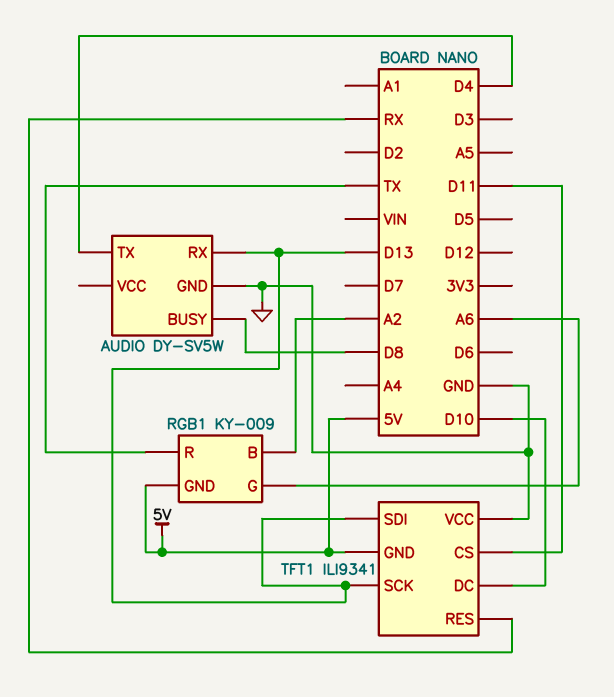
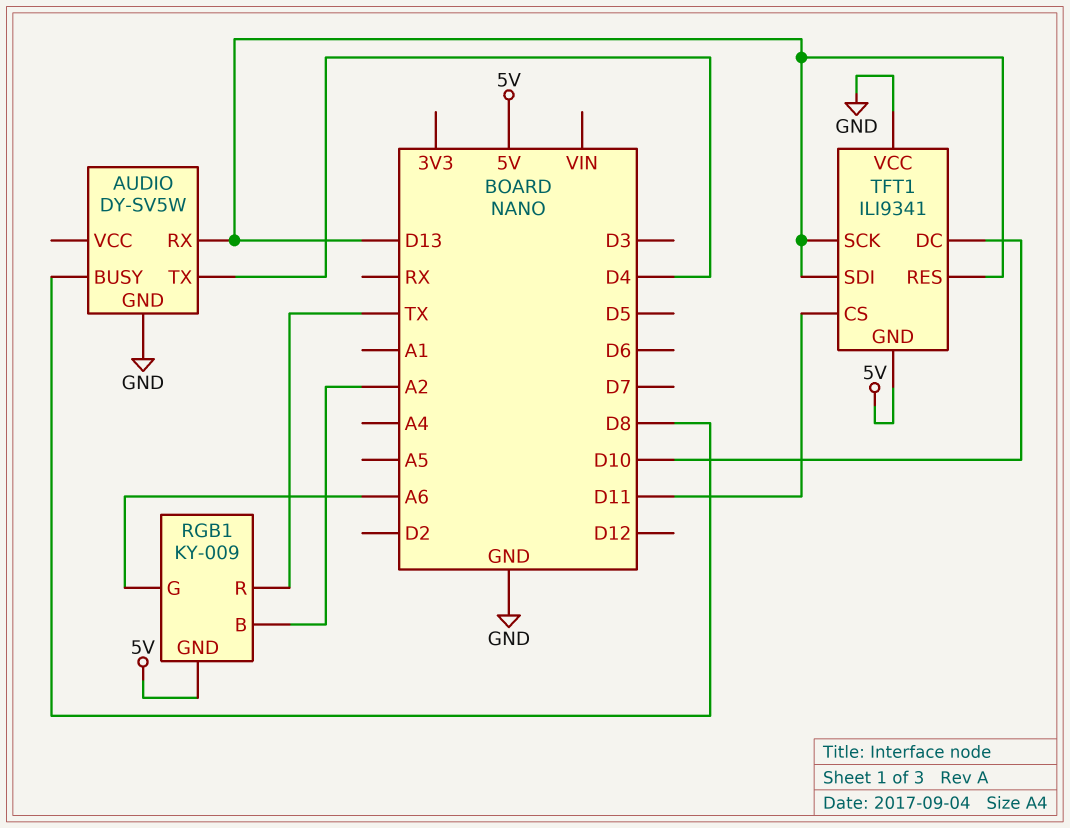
TFT1 pin RES: RX -> D13

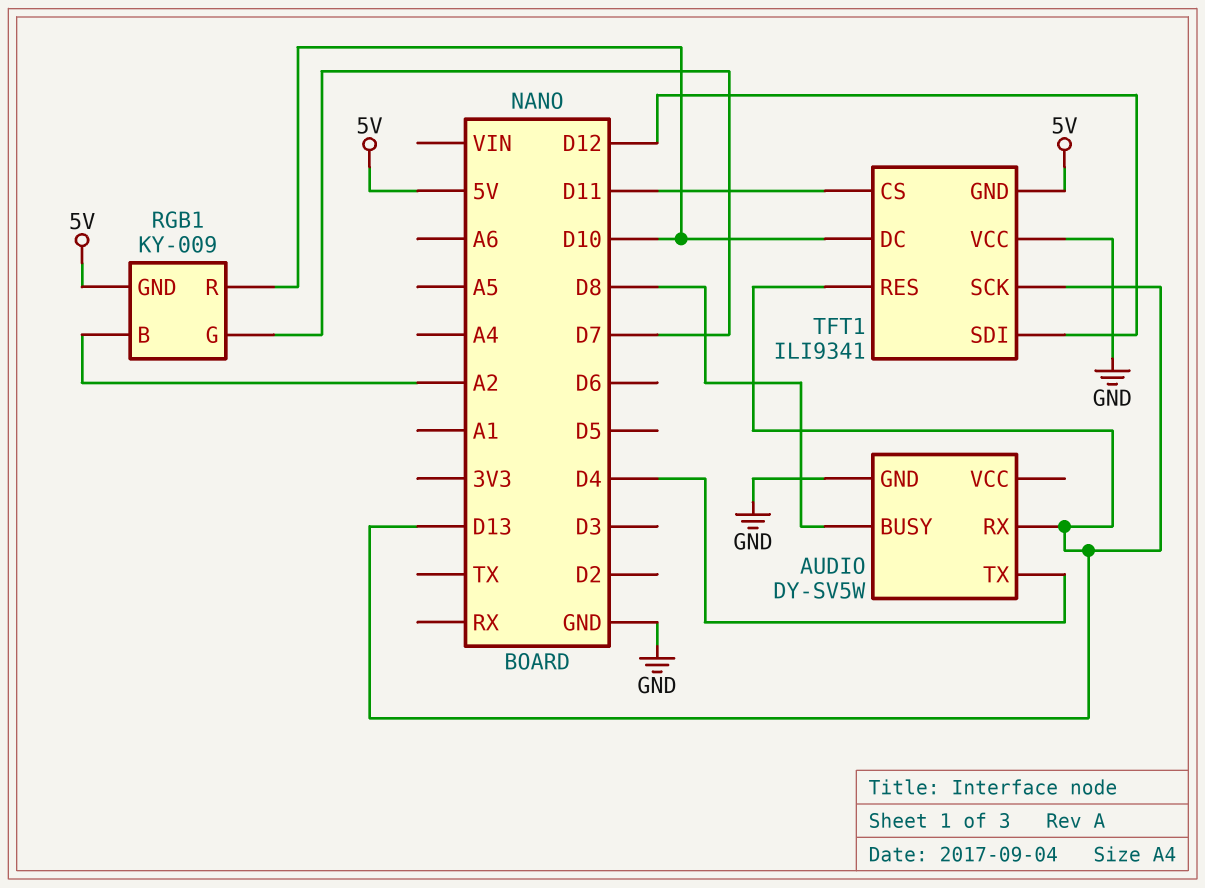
RGB1 pin G: A6 -> D7
RGB1 pin R: TX -> D10
TFT1 pin SDI: D13 -> D12

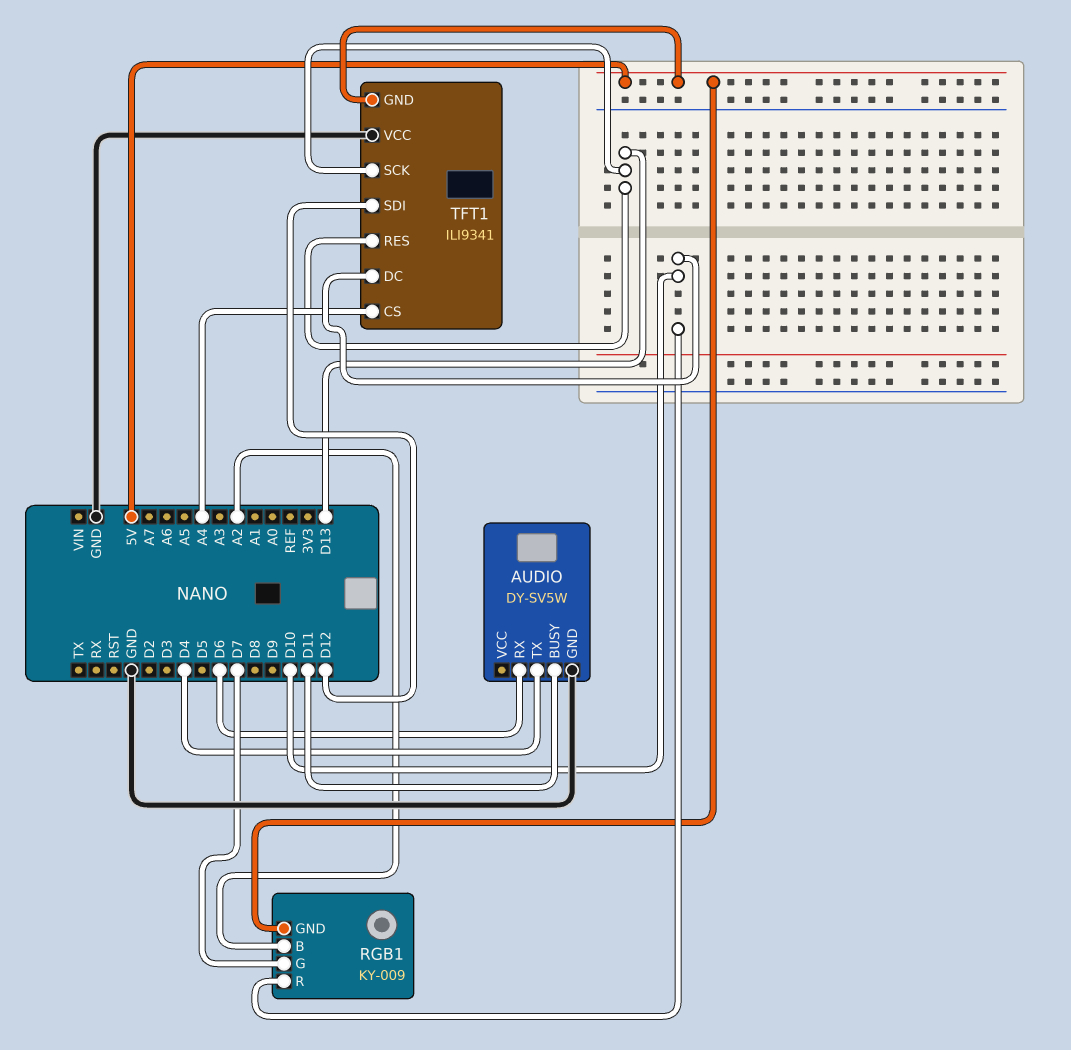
AUDIO pin BUSY: D8 -> D11
AUDIO pin RX: D13 -> D6
TFT1 pin CS: D11 -> A4

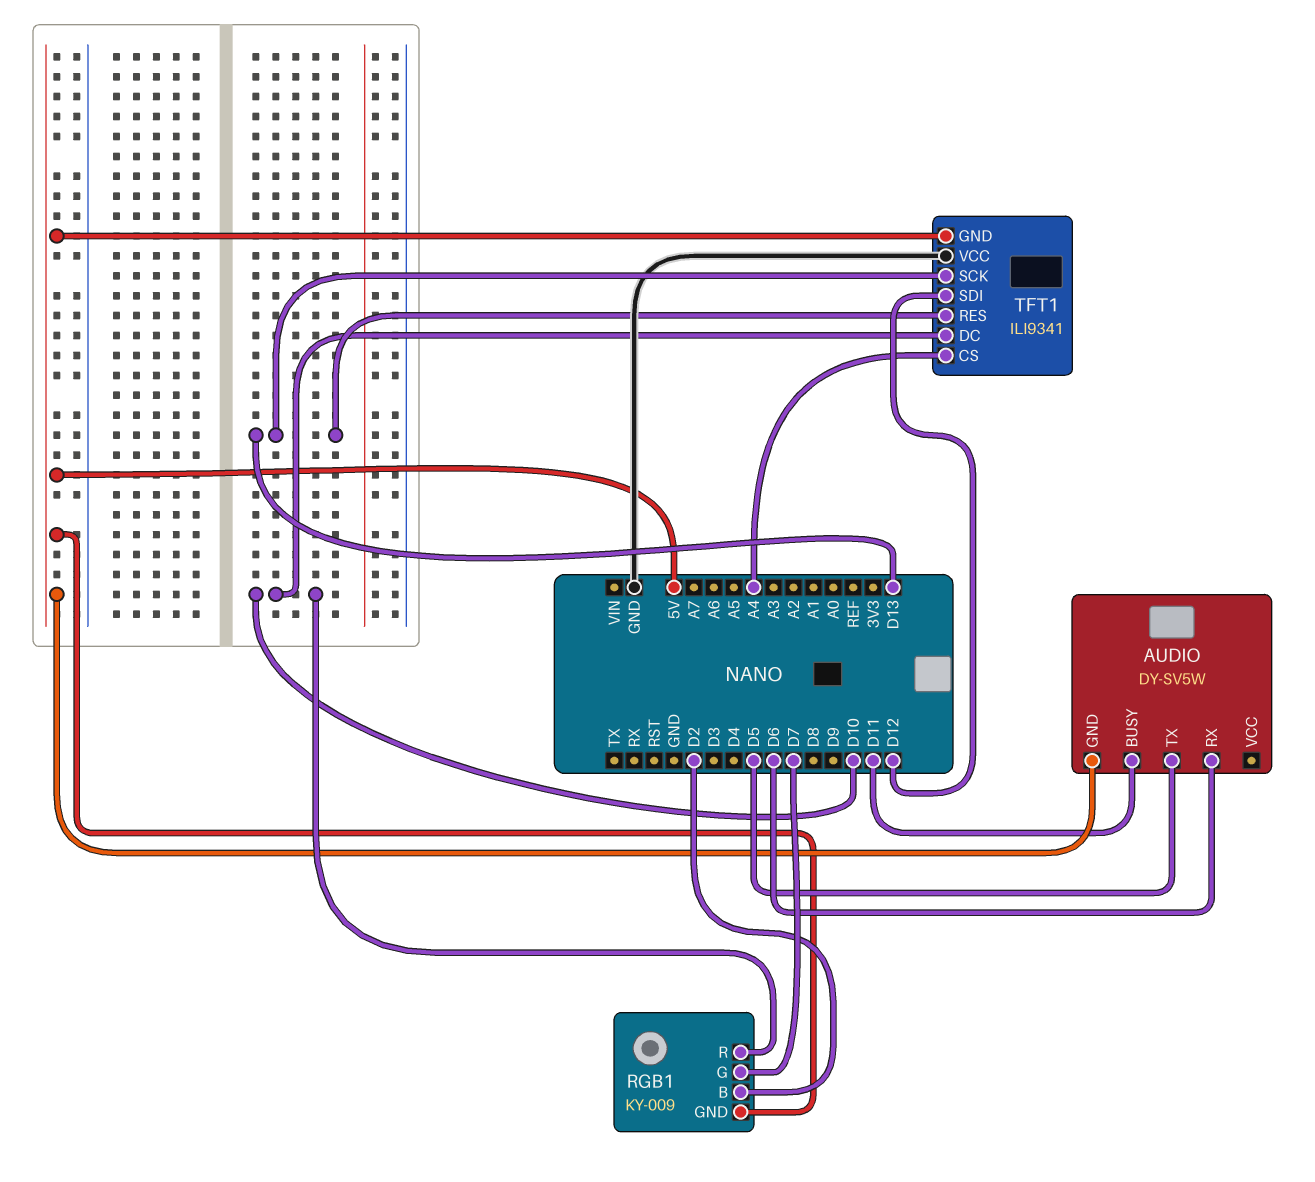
AUDIO pin GND: GND -> 5V
AUDIO pin TX: D4 -> D5
RGB1 pin B: A2 -> D2

